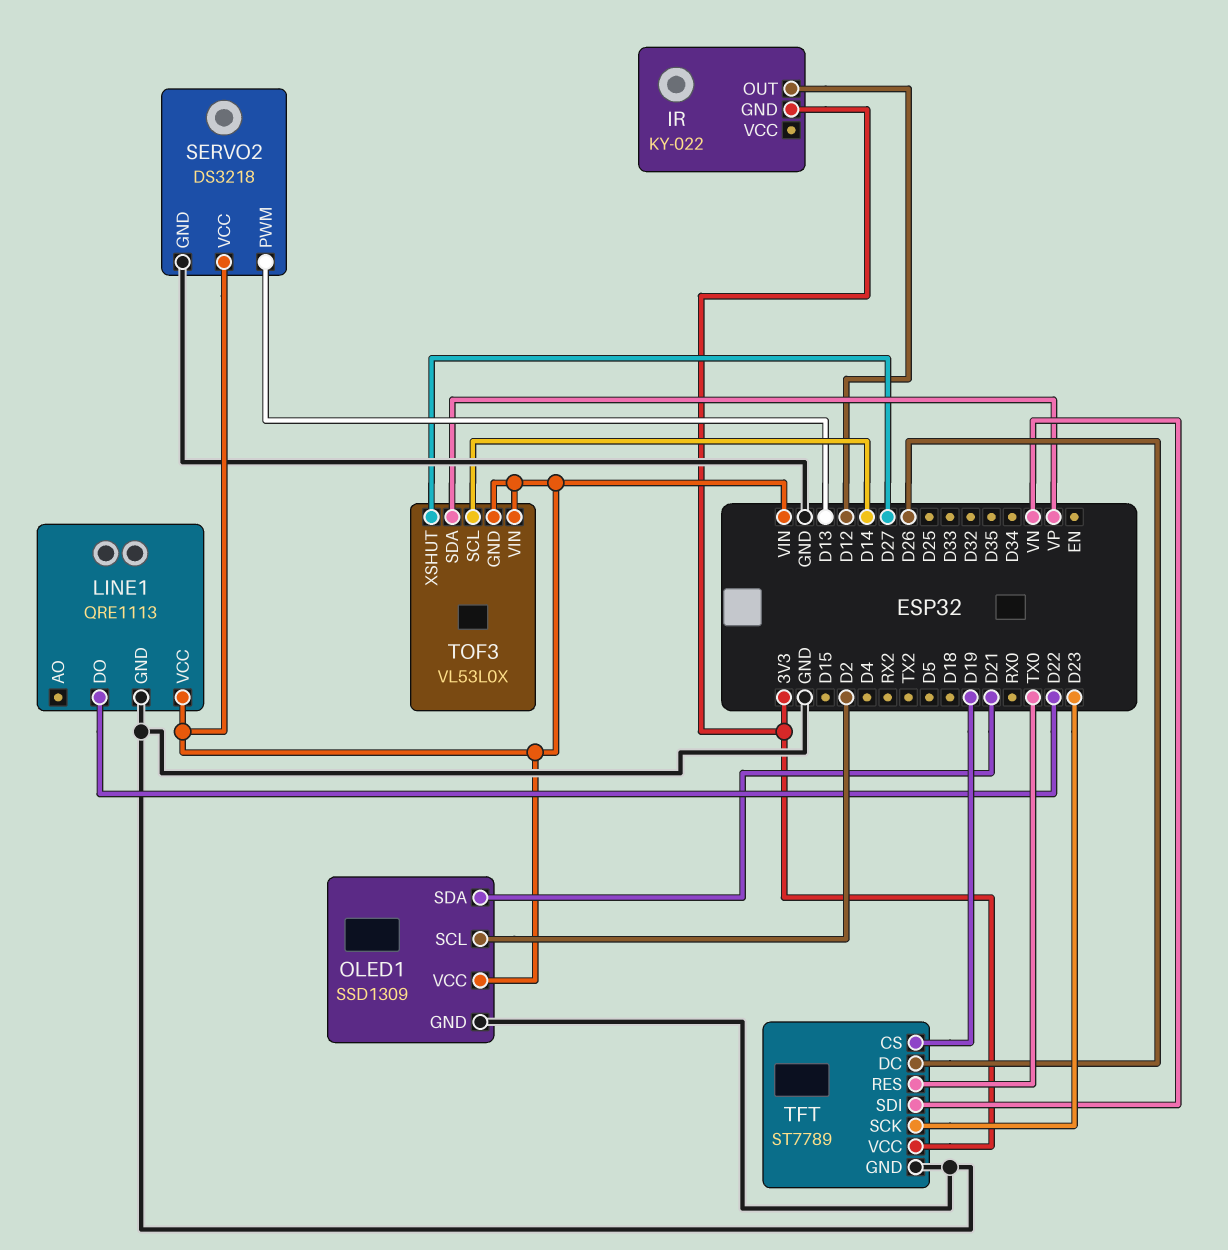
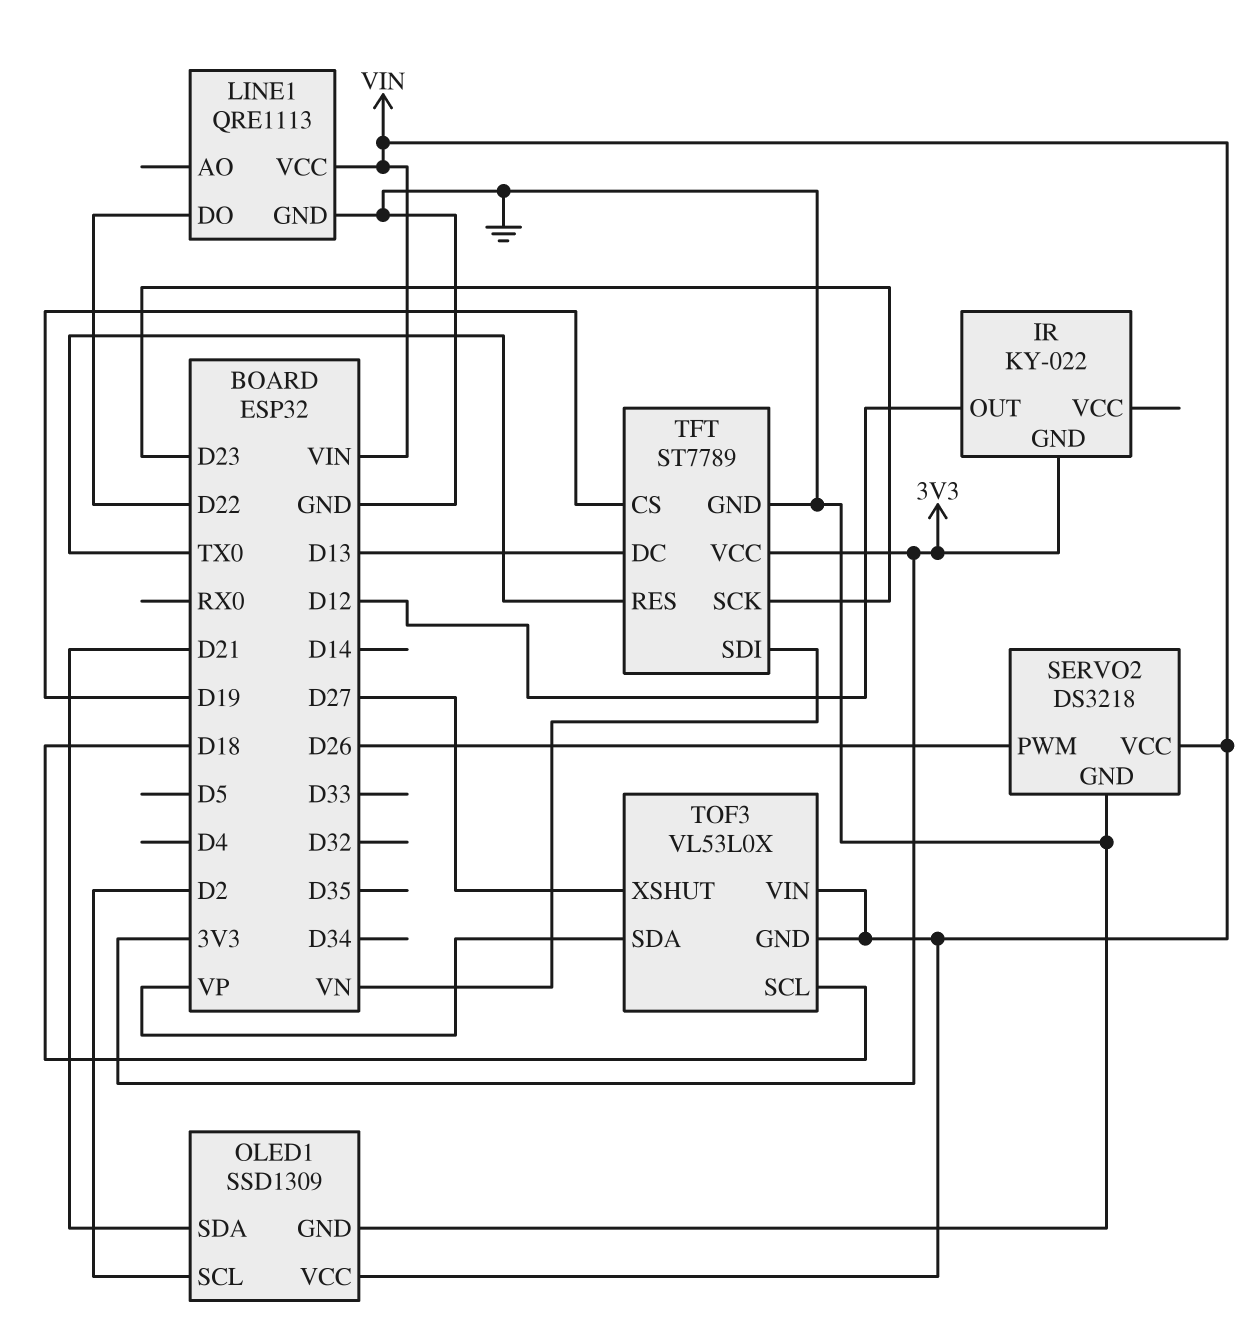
SERVO2 pin PWM: D13 -> D26
TFT pin DC: D26 -> D13
TOF3 pin SCL: D14 -> D18

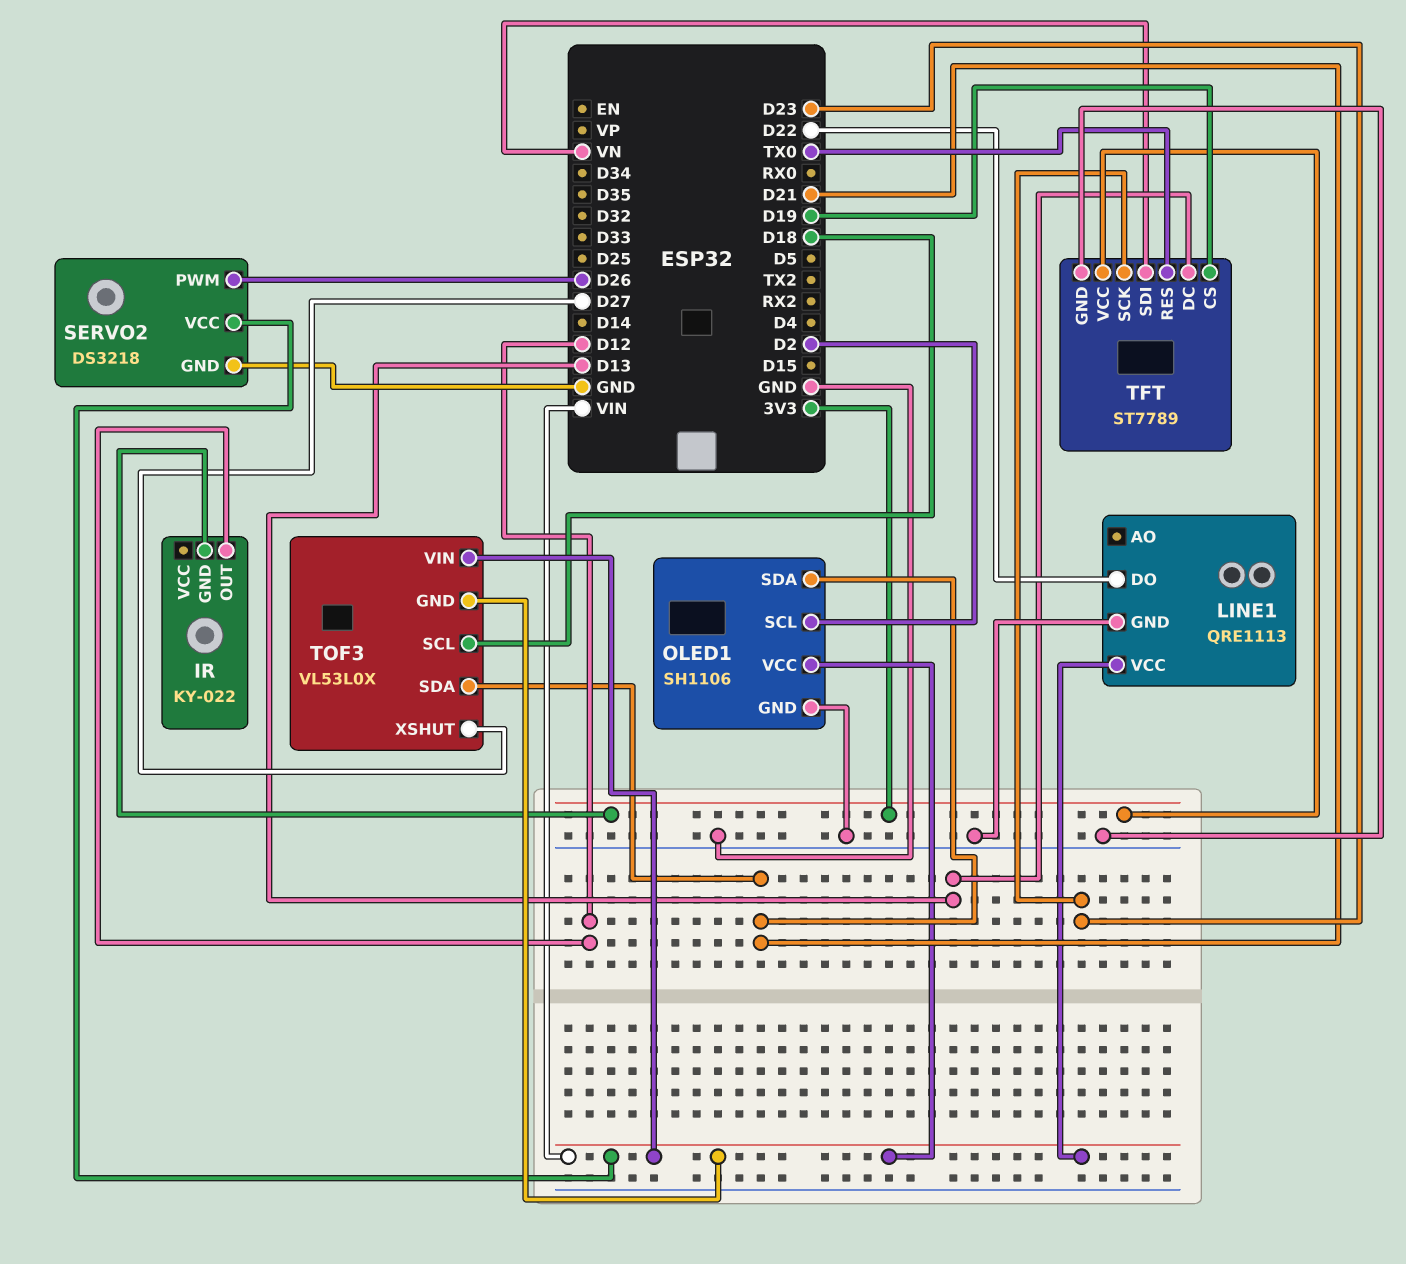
OLED1: SSD1309 -> SH1106
TOF3 pin SDA: VP -> D21

